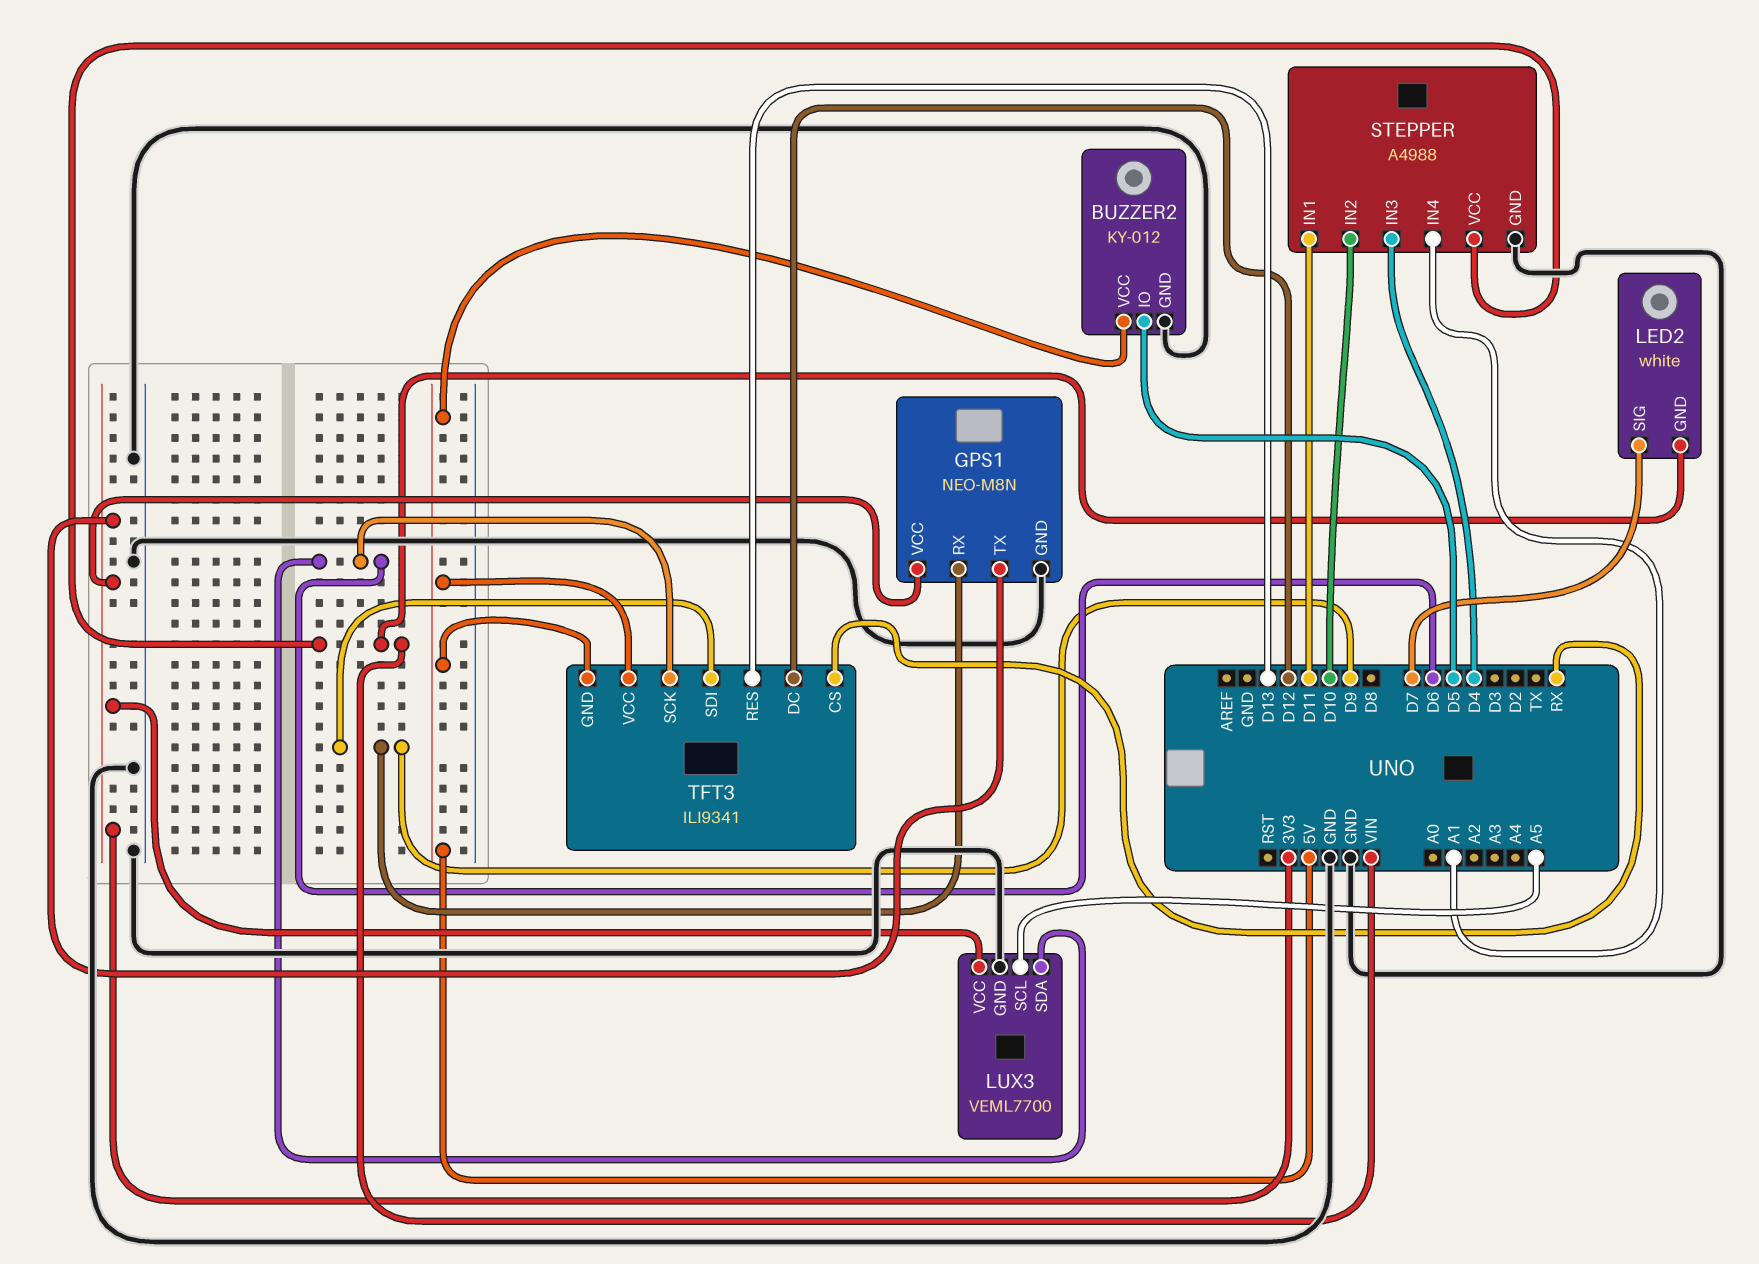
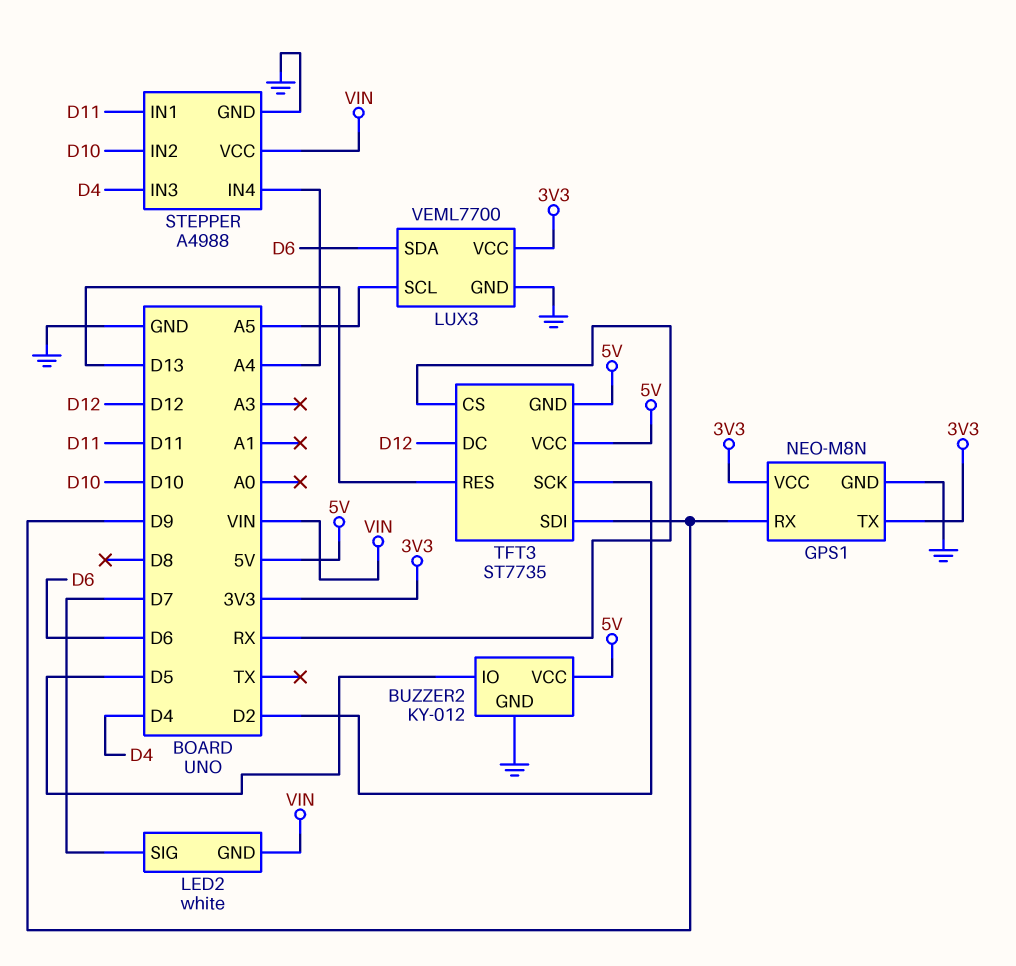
STEPPER pin IN4: A1 -> A4
TFT3: ILI9341 -> ST7735
TFT3 pin SCK: D6 -> D2

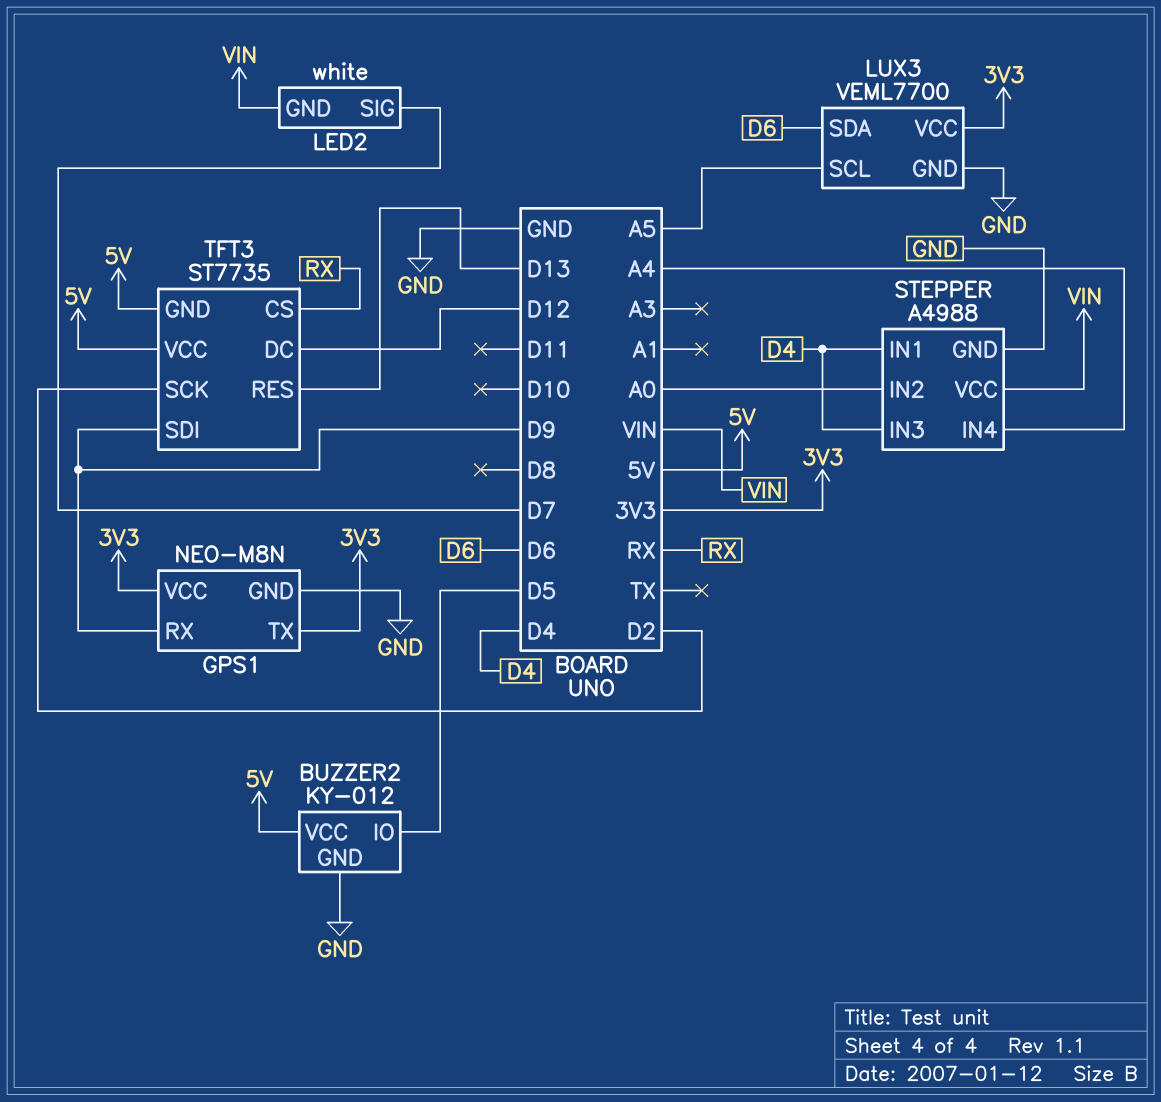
STEPPER pin IN1: D11 -> D4
STEPPER pin IN2: D10 -> A0

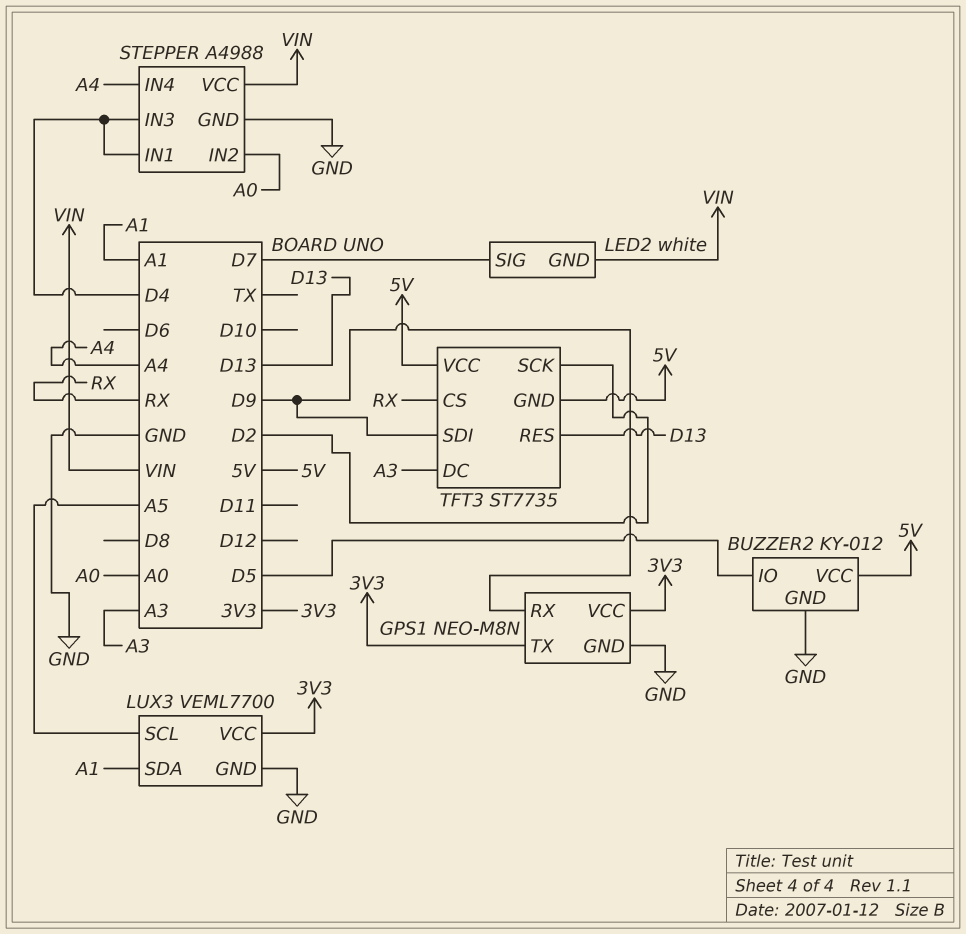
LUX3 pin SDA: D6 -> A1
TFT3 pin DC: D12 -> A3

